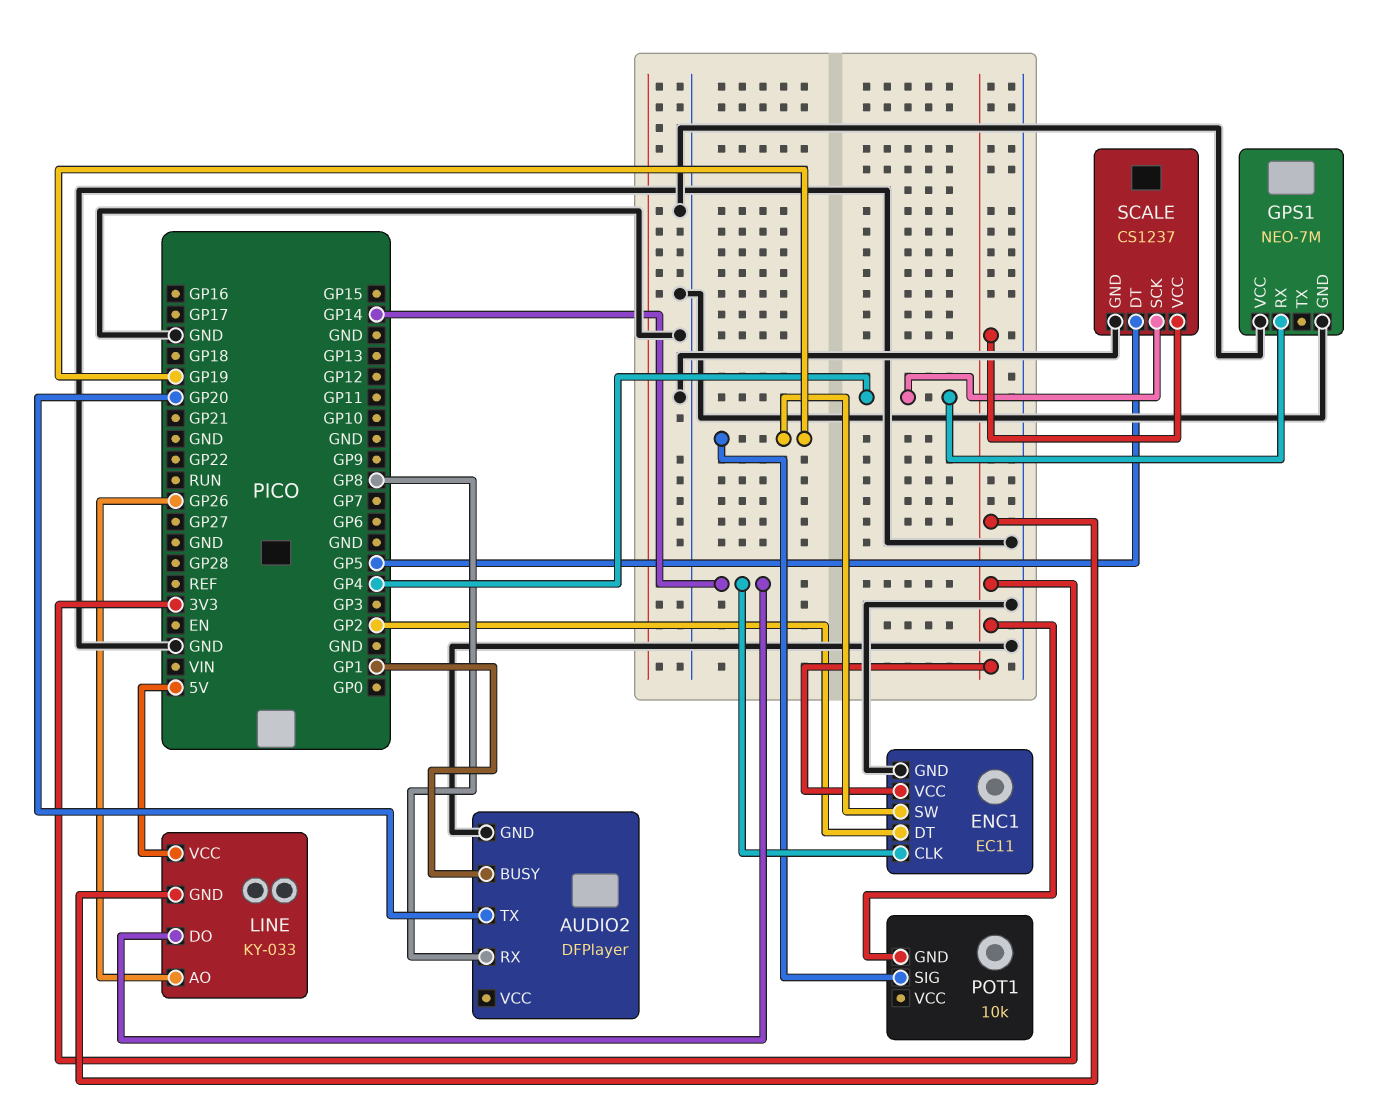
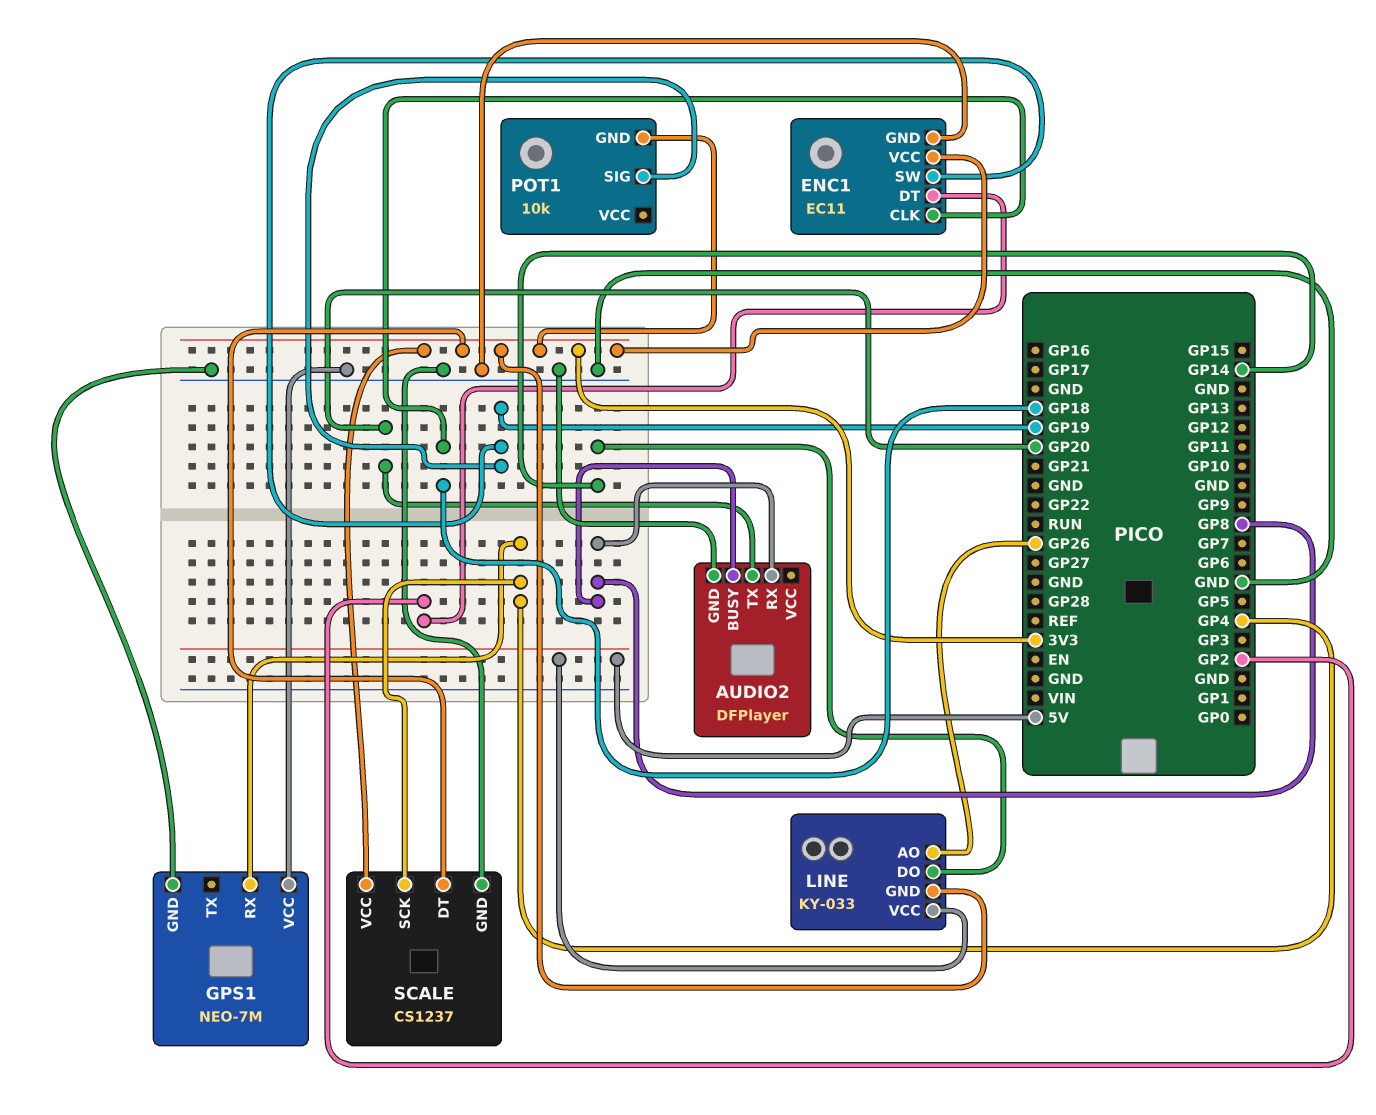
AUDIO2 pin BUSY: GP1 -> GP8
ENC1 pin CLK: GP14 -> GP18
SCALE pin DT: GP5 -> 3V3

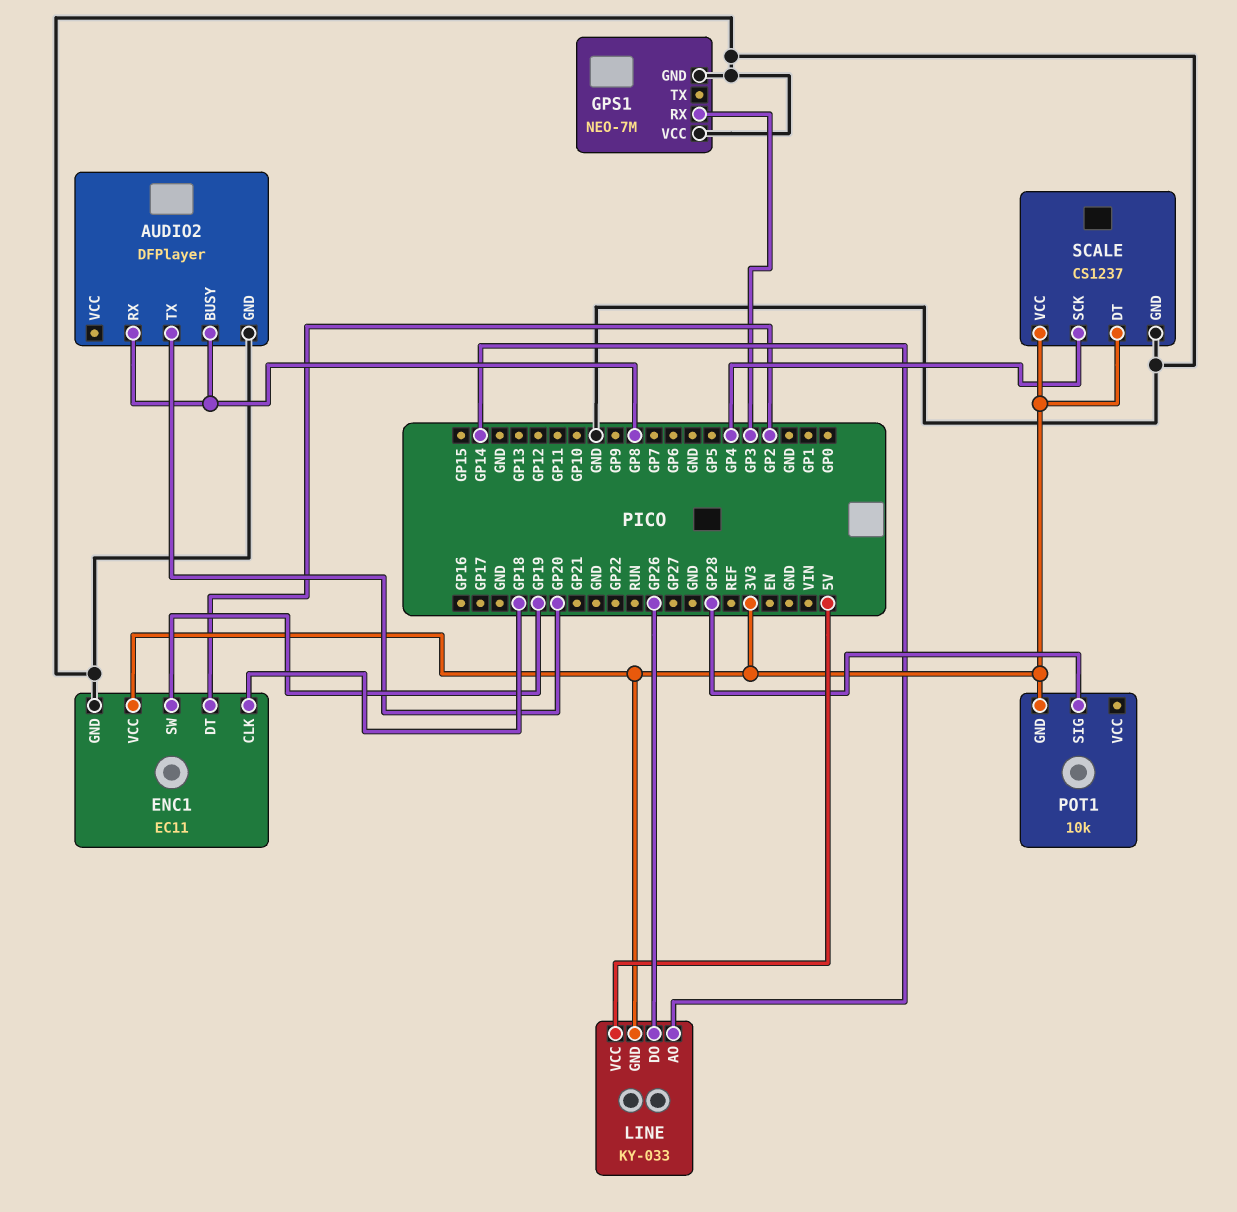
GPS1 pin RX: GP4 -> GP3
LINE pin AO: GP26 -> GP14
LINE pin DO: GP14 -> GP26
POT1 pin SIG: GP19 -> GP28

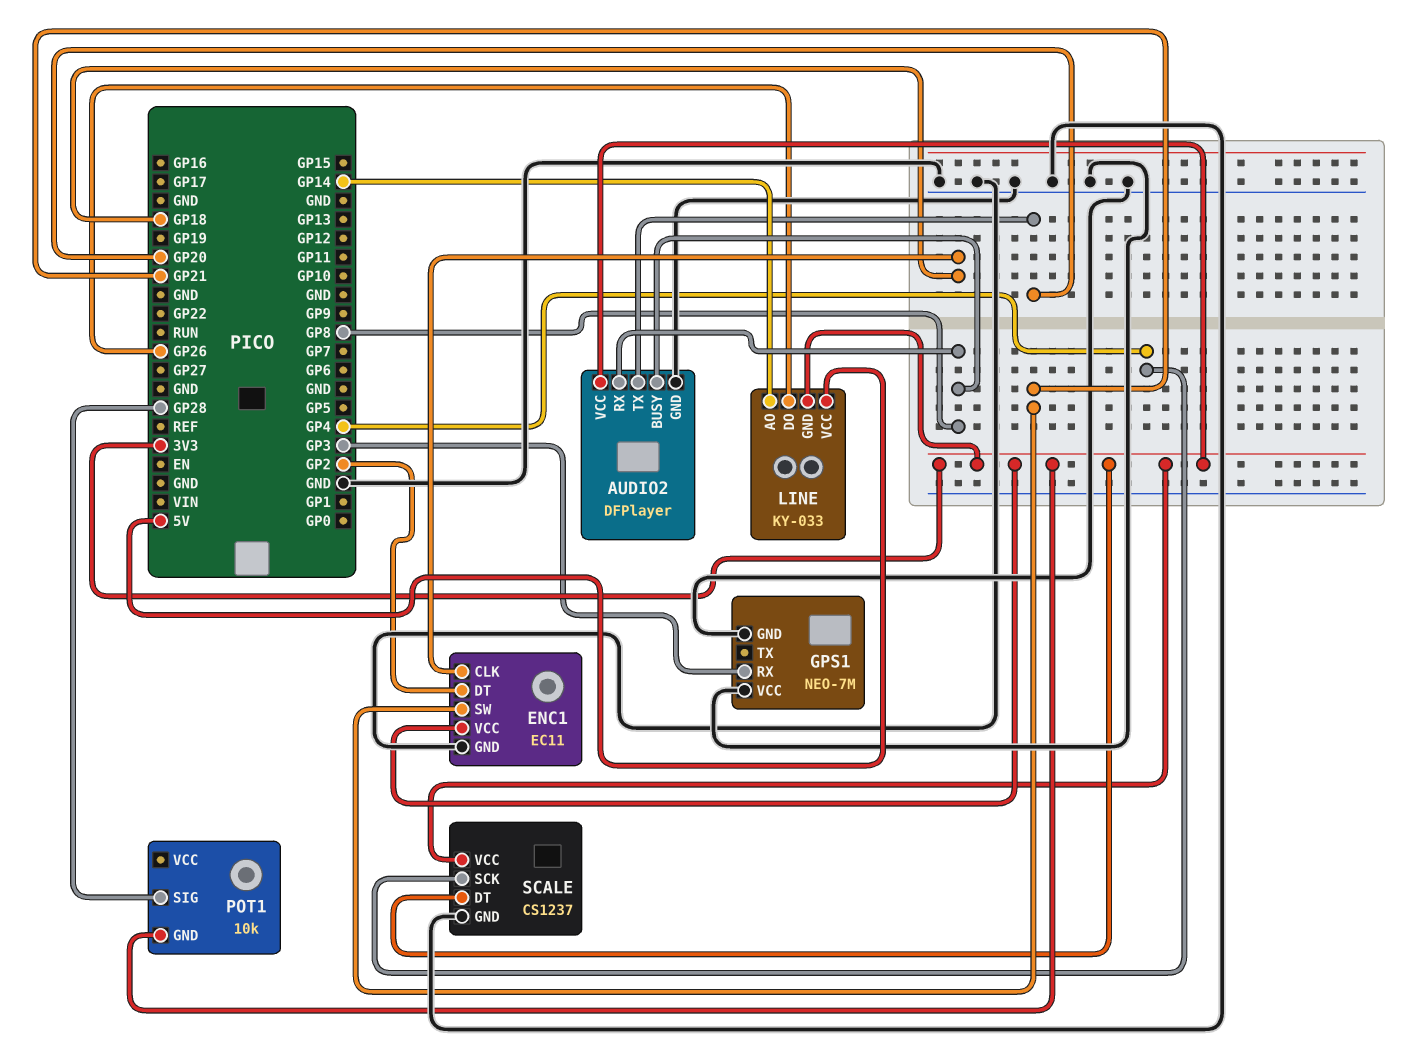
AUDIO2 pin VCC: none -> 3V3
ENC1 pin SW: GP19 -> GP21

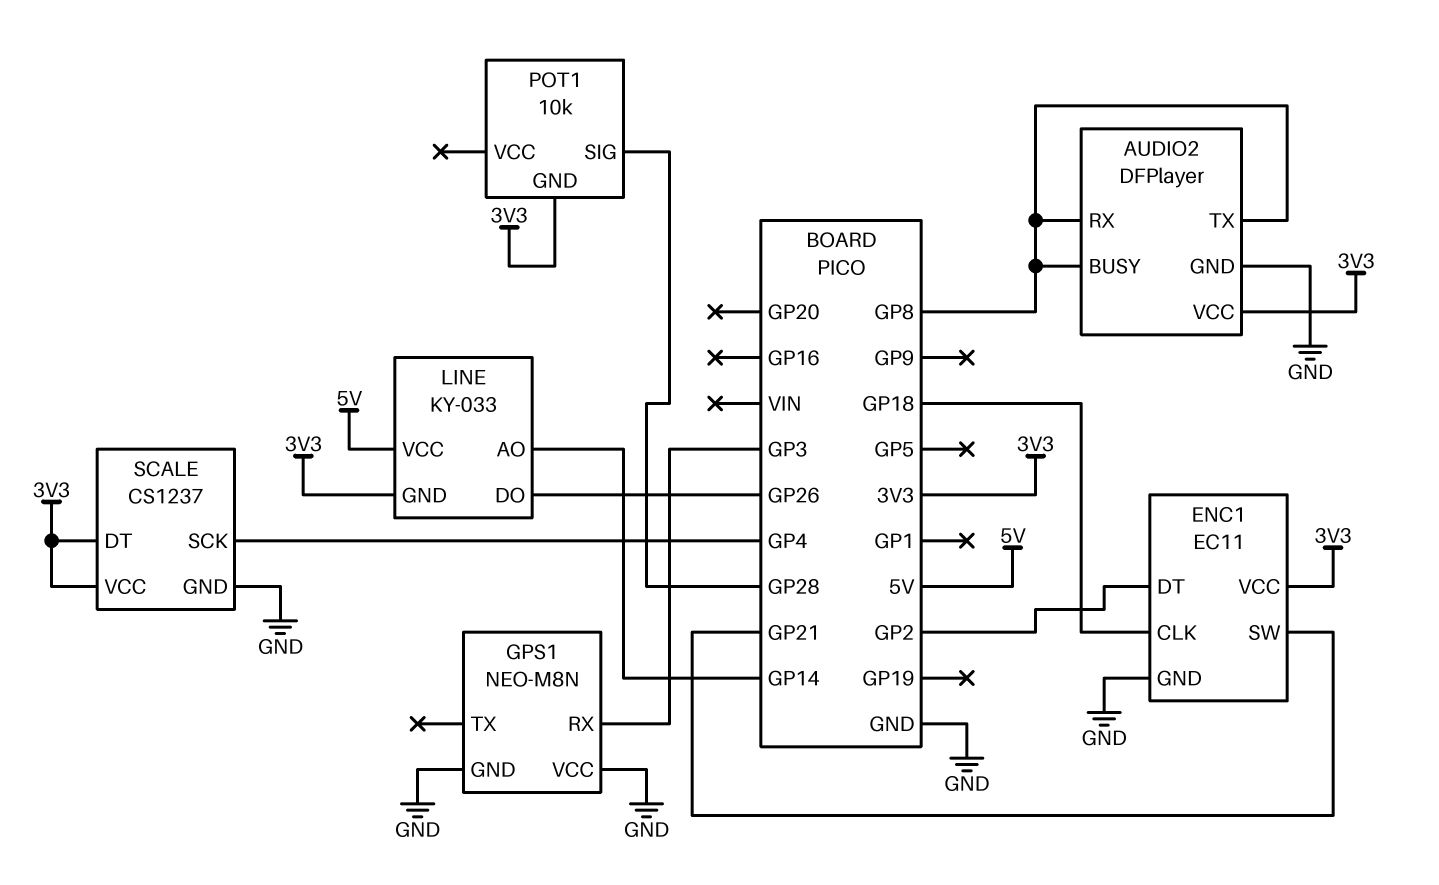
AUDIO2 pin TX: GP20 -> GP8
GPS1: NEO-7M -> NEO-M8N

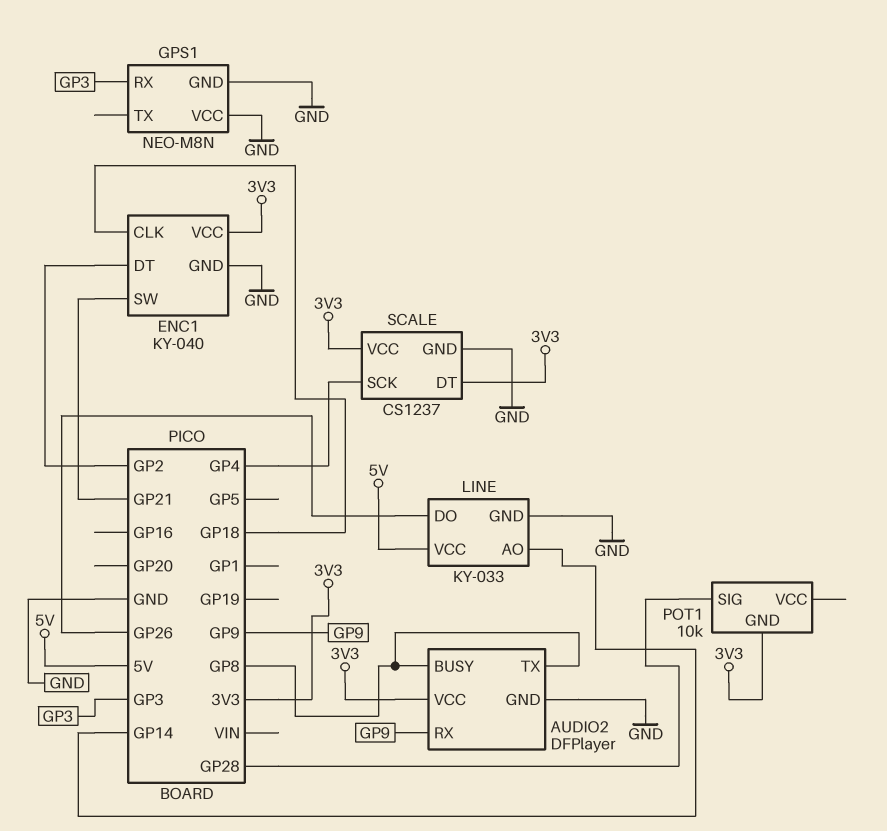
AUDIO2 pin RX: GP8 -> GP9
ENC1: EC11 -> KY-040
LINE pin GND: 3V3 -> GND

